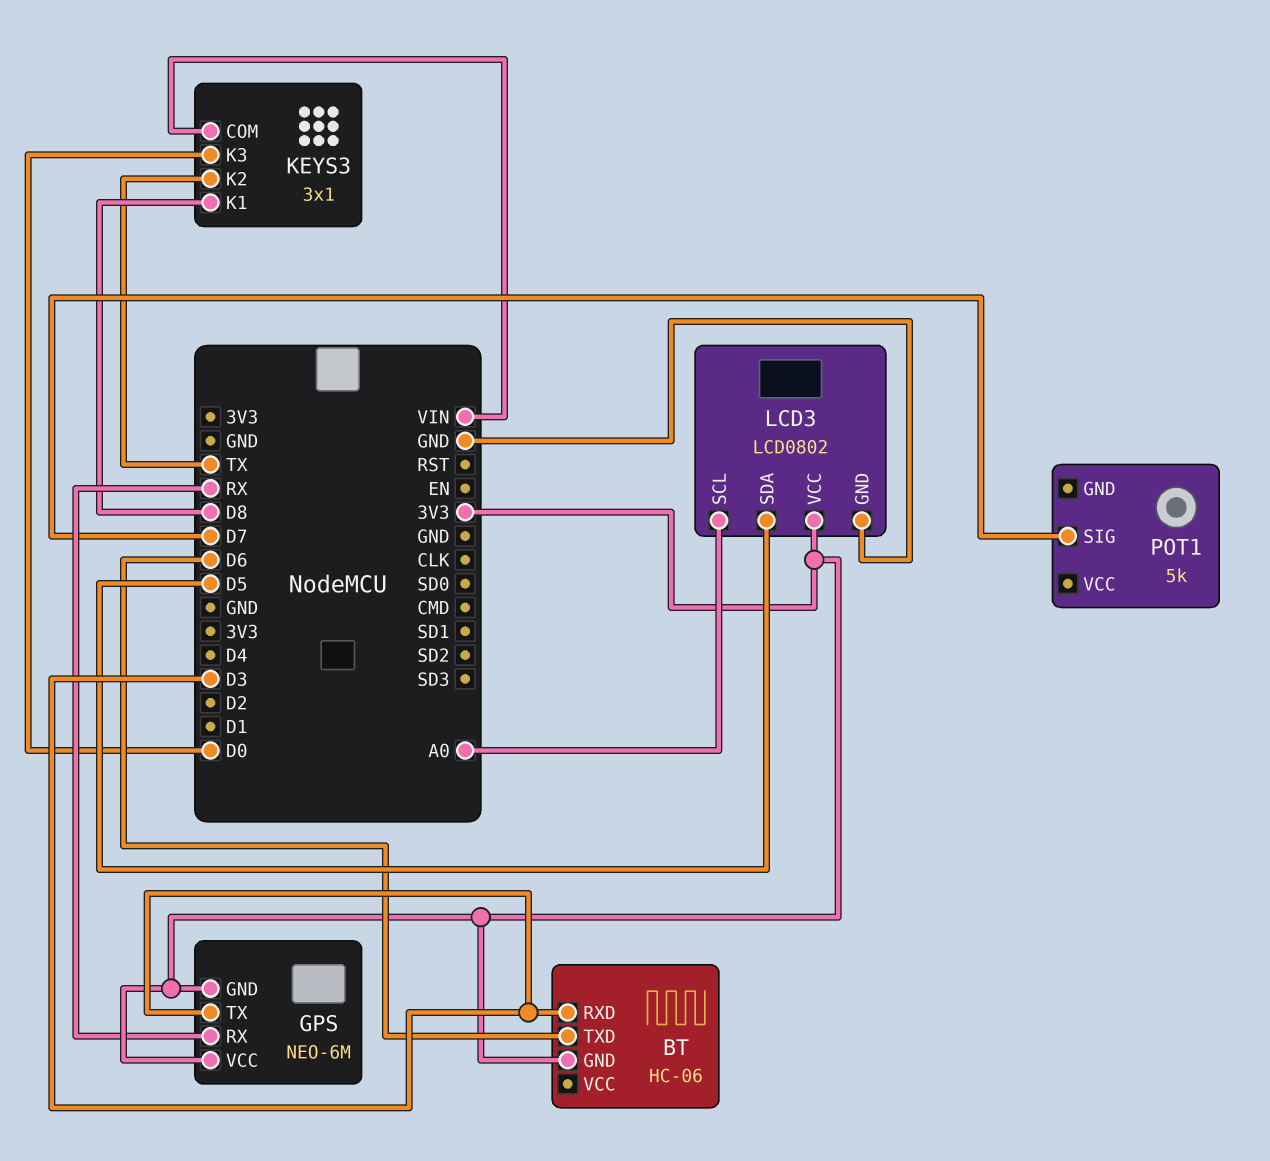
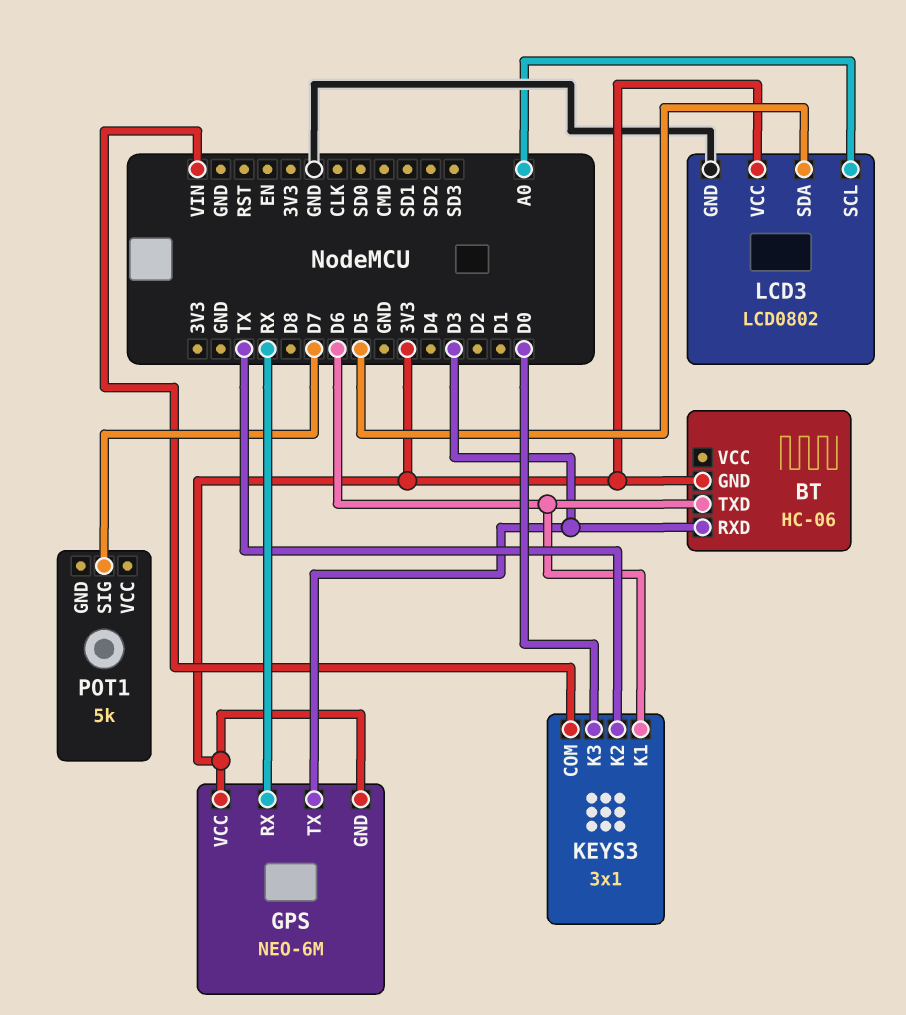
KEYS3 pin K1: D8 -> D6

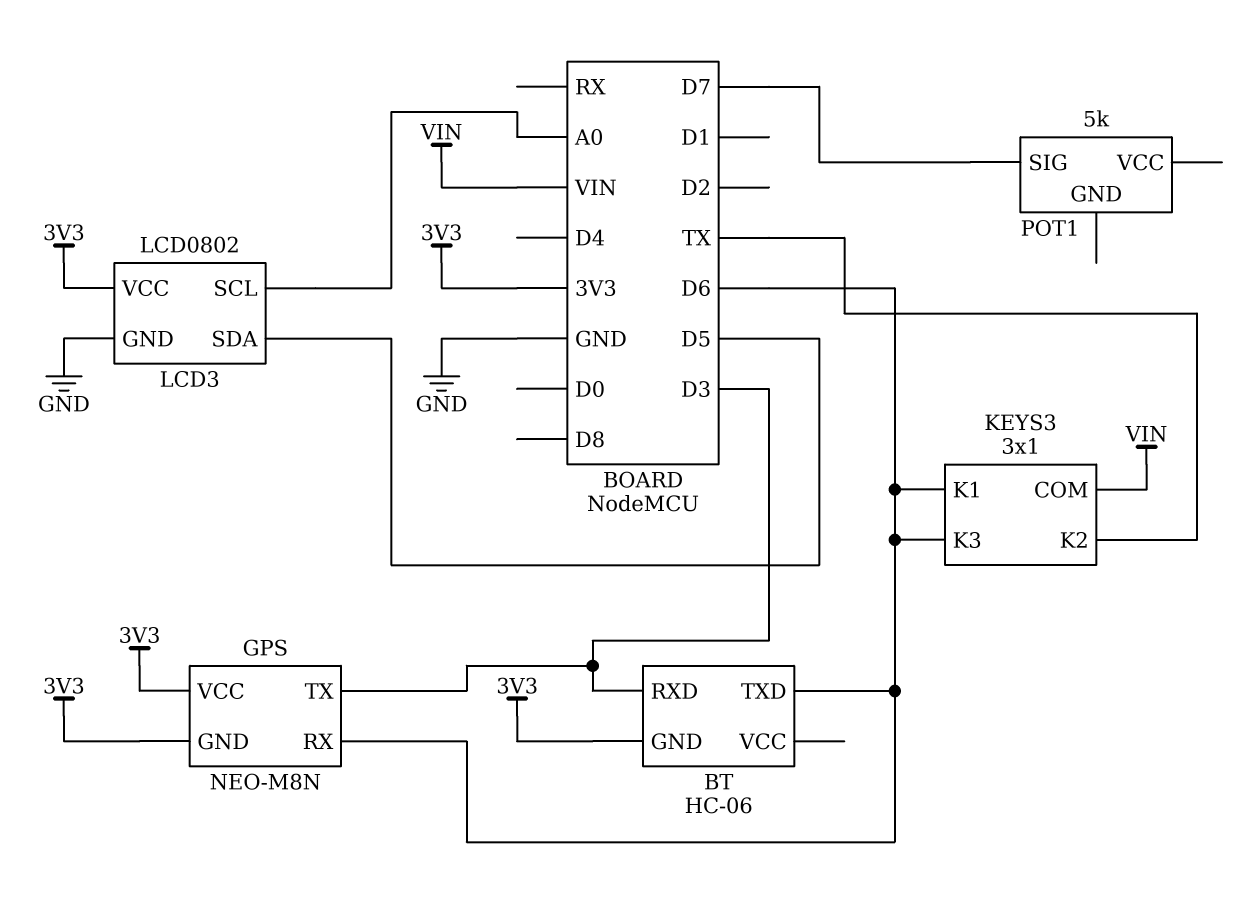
GPS: NEO-6M -> NEO-M8N
GPS pin RX: RX -> D6
KEYS3 pin K3: D0 -> D6

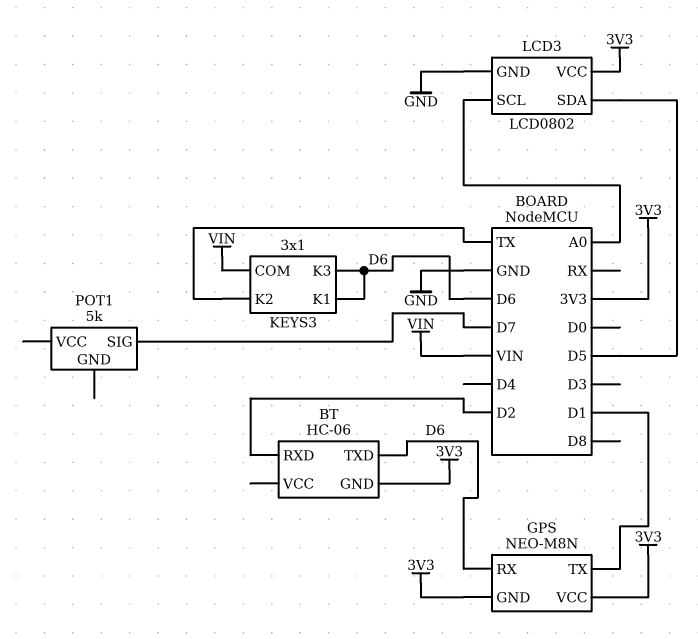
BT pin RXD: D3 -> D2
GPS pin TX: D3 -> D1

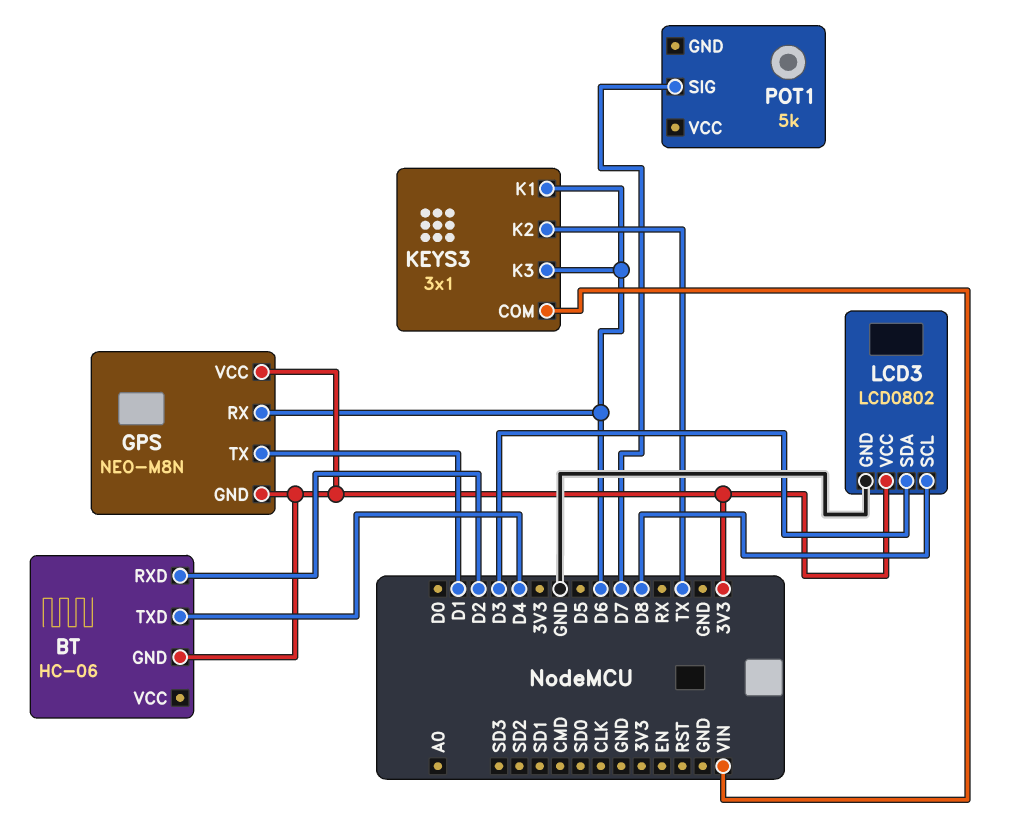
BT pin TXD: D6 -> D4
LCD3 pin SCL: A0 -> D8
LCD3 pin SDA: D5 -> D3

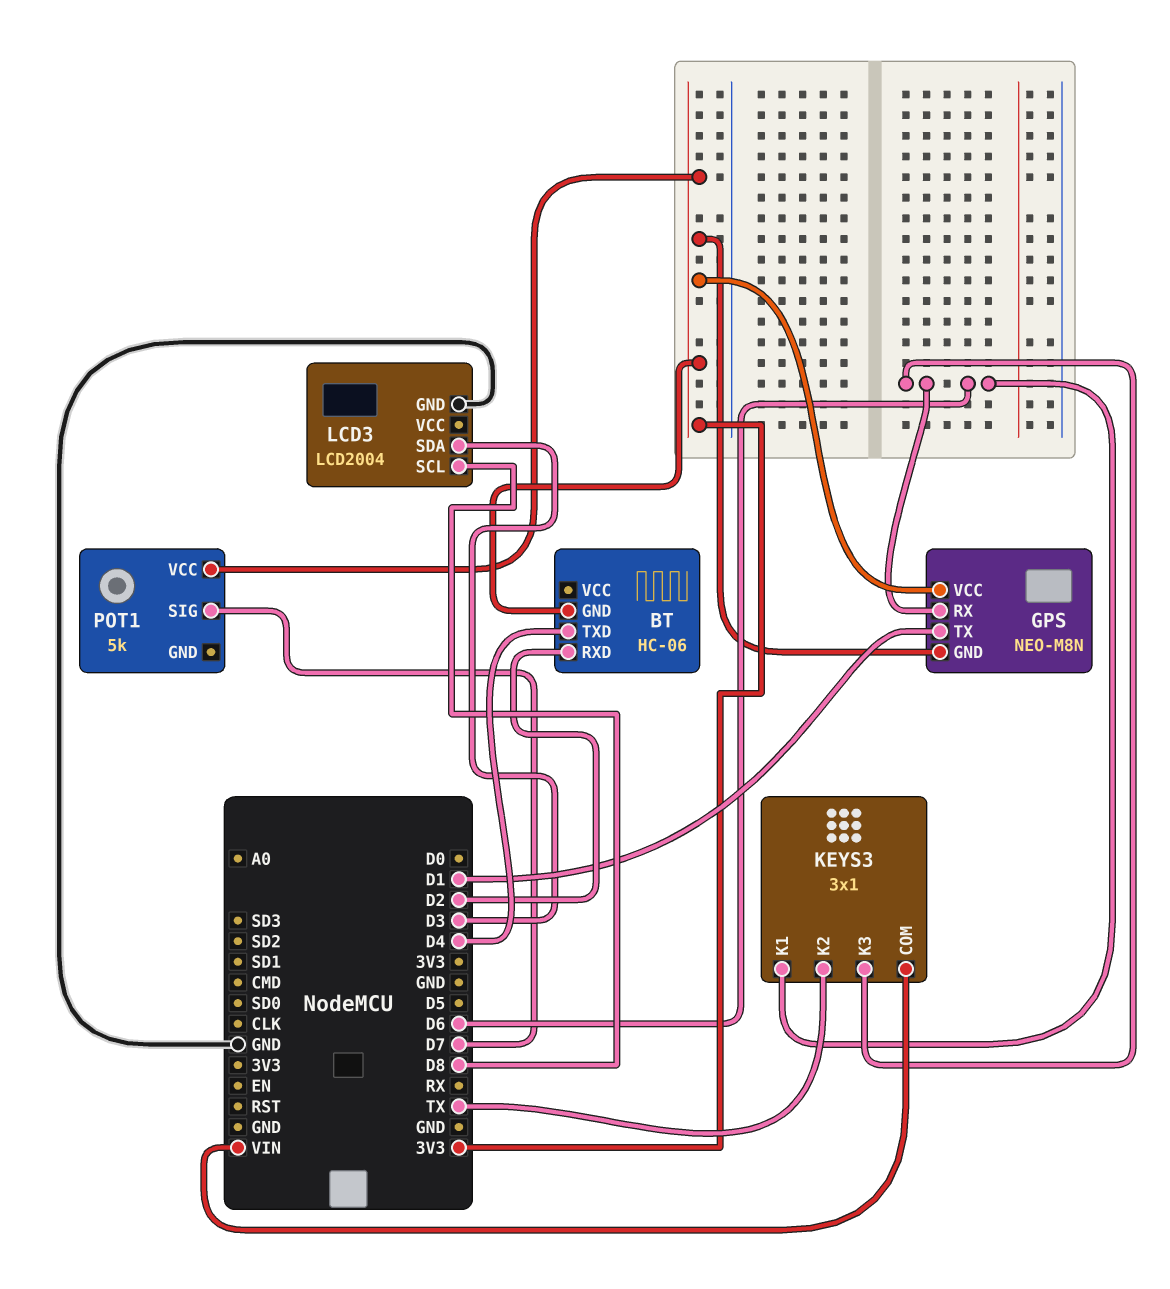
LCD3: LCD0802 -> LCD2004
LCD3 pin VCC: 3V3 -> none
POT1 pin VCC: none -> 3V3

